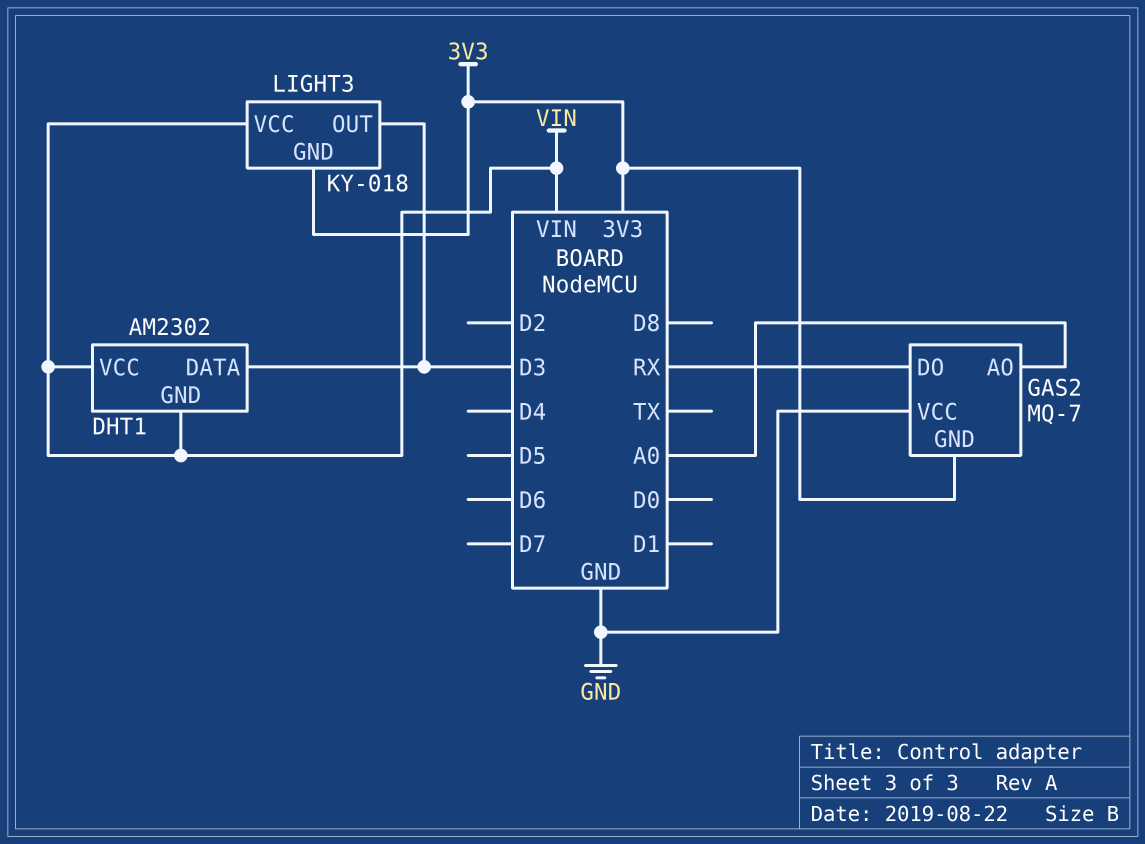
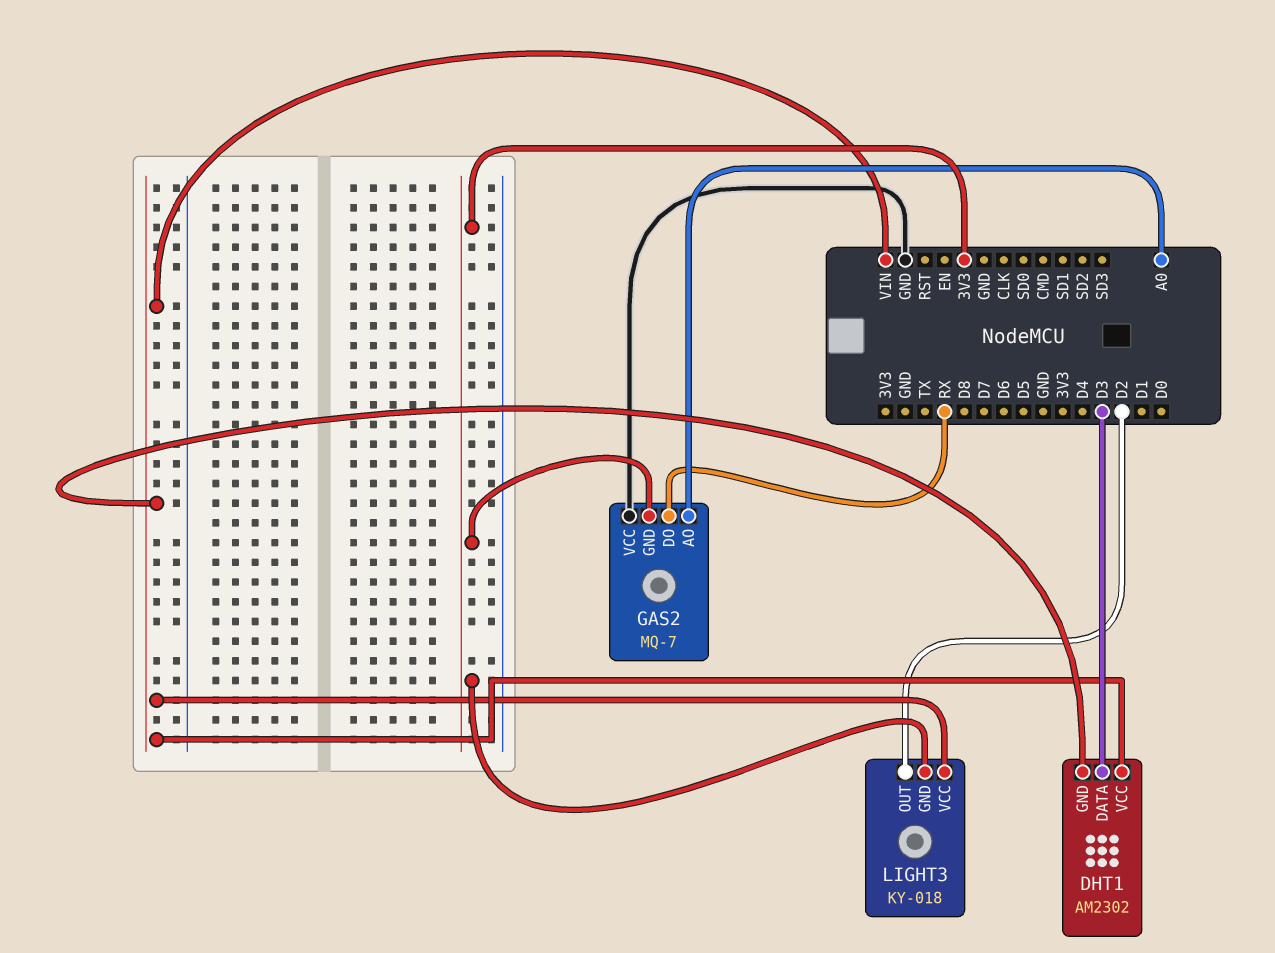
LIGHT3 pin OUT: D3 -> D2

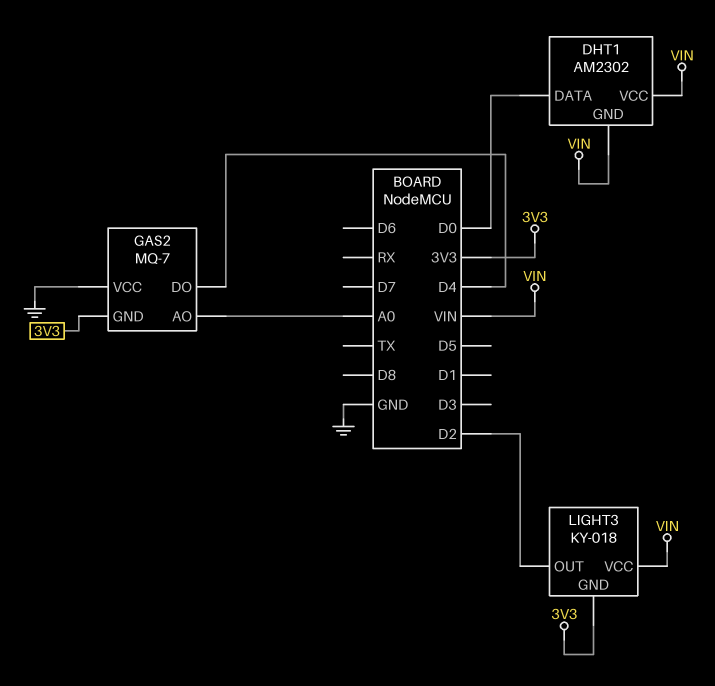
DHT1 pin DATA: D3 -> D0
GAS2 pin DO: RX -> D4

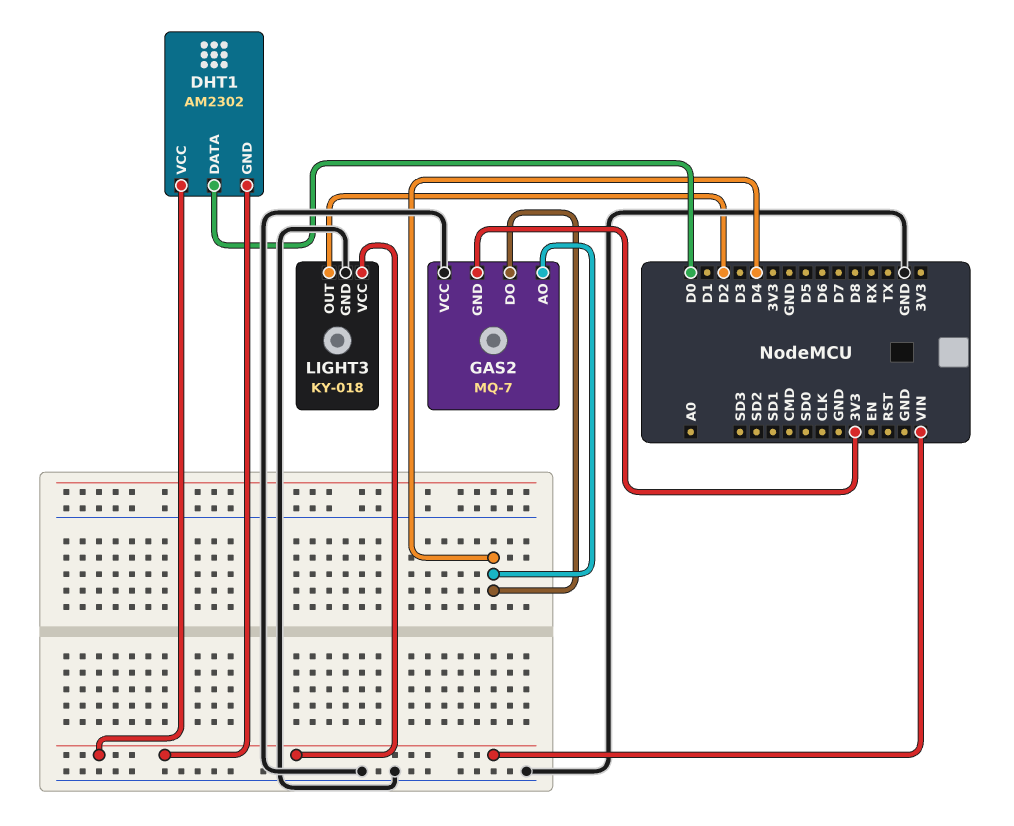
GAS2 pin AO: A0 -> D4
LIGHT3 pin GND: 3V3 -> GND

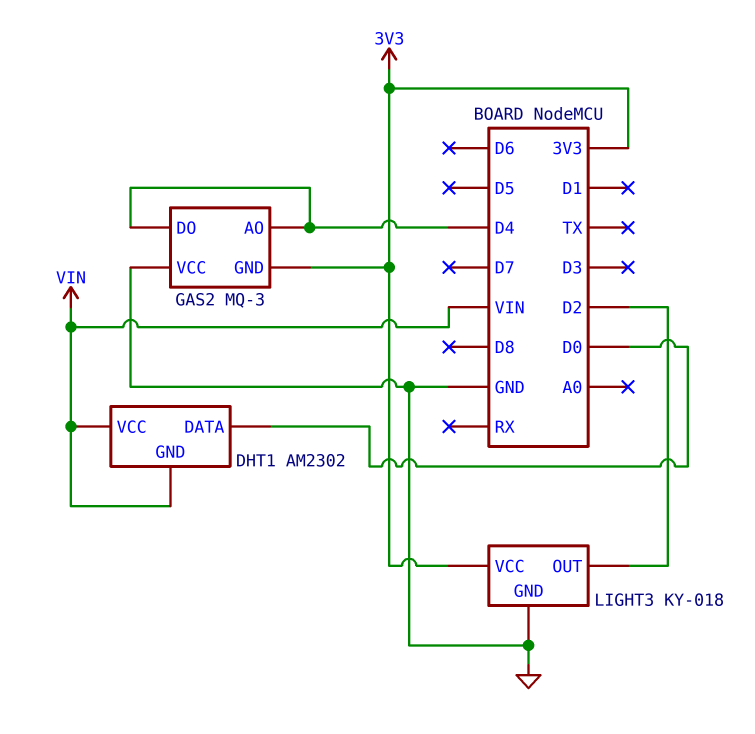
GAS2: MQ-7 -> MQ-3
LIGHT3 pin VCC: VIN -> 3V3

